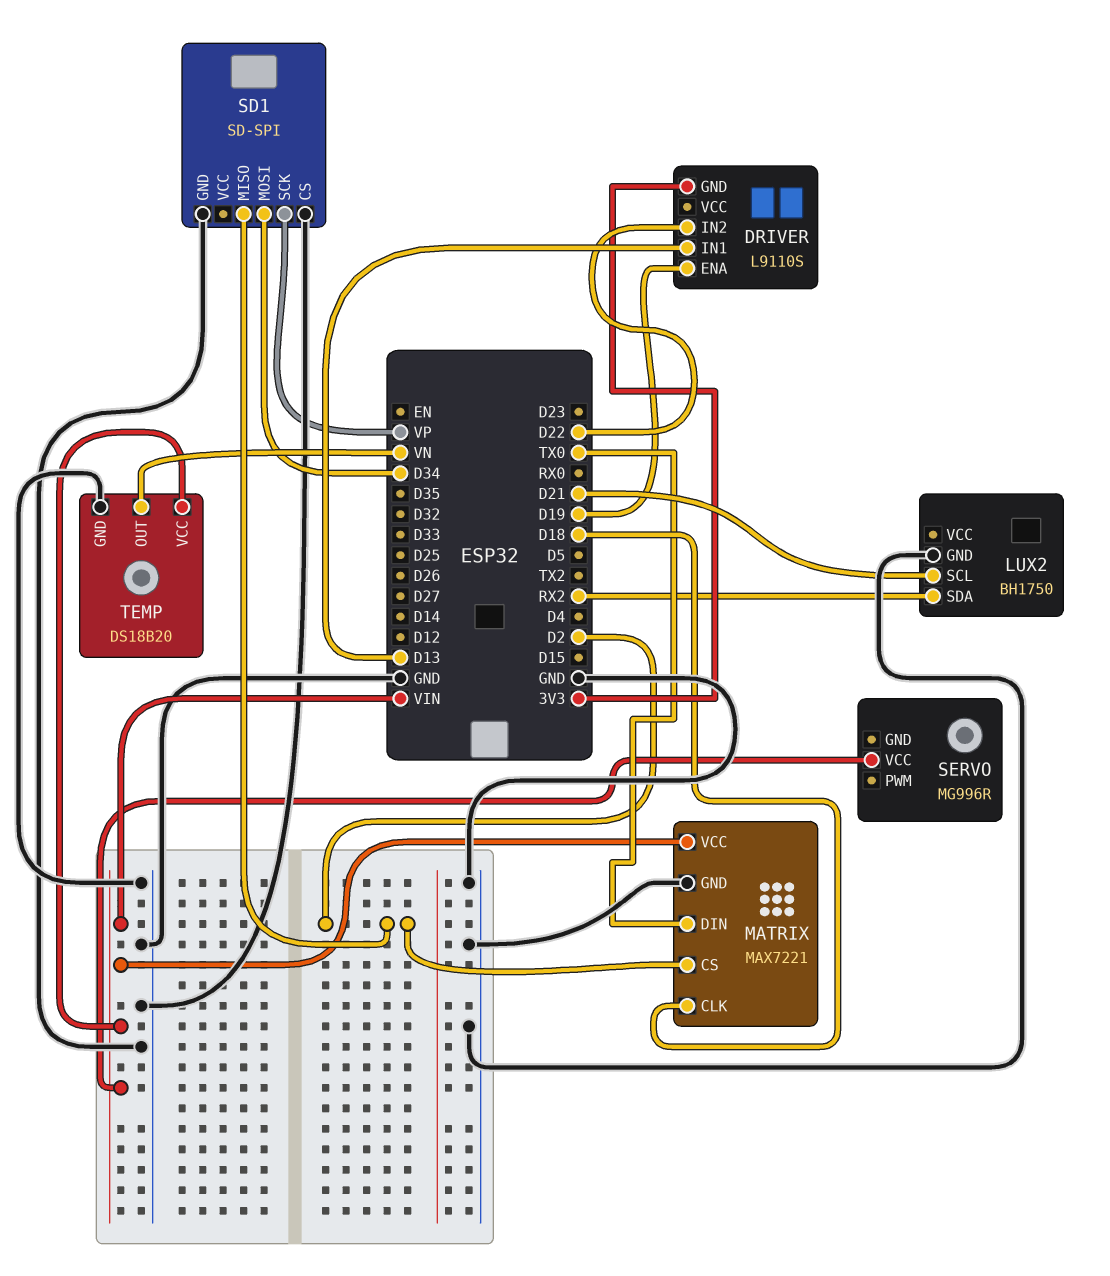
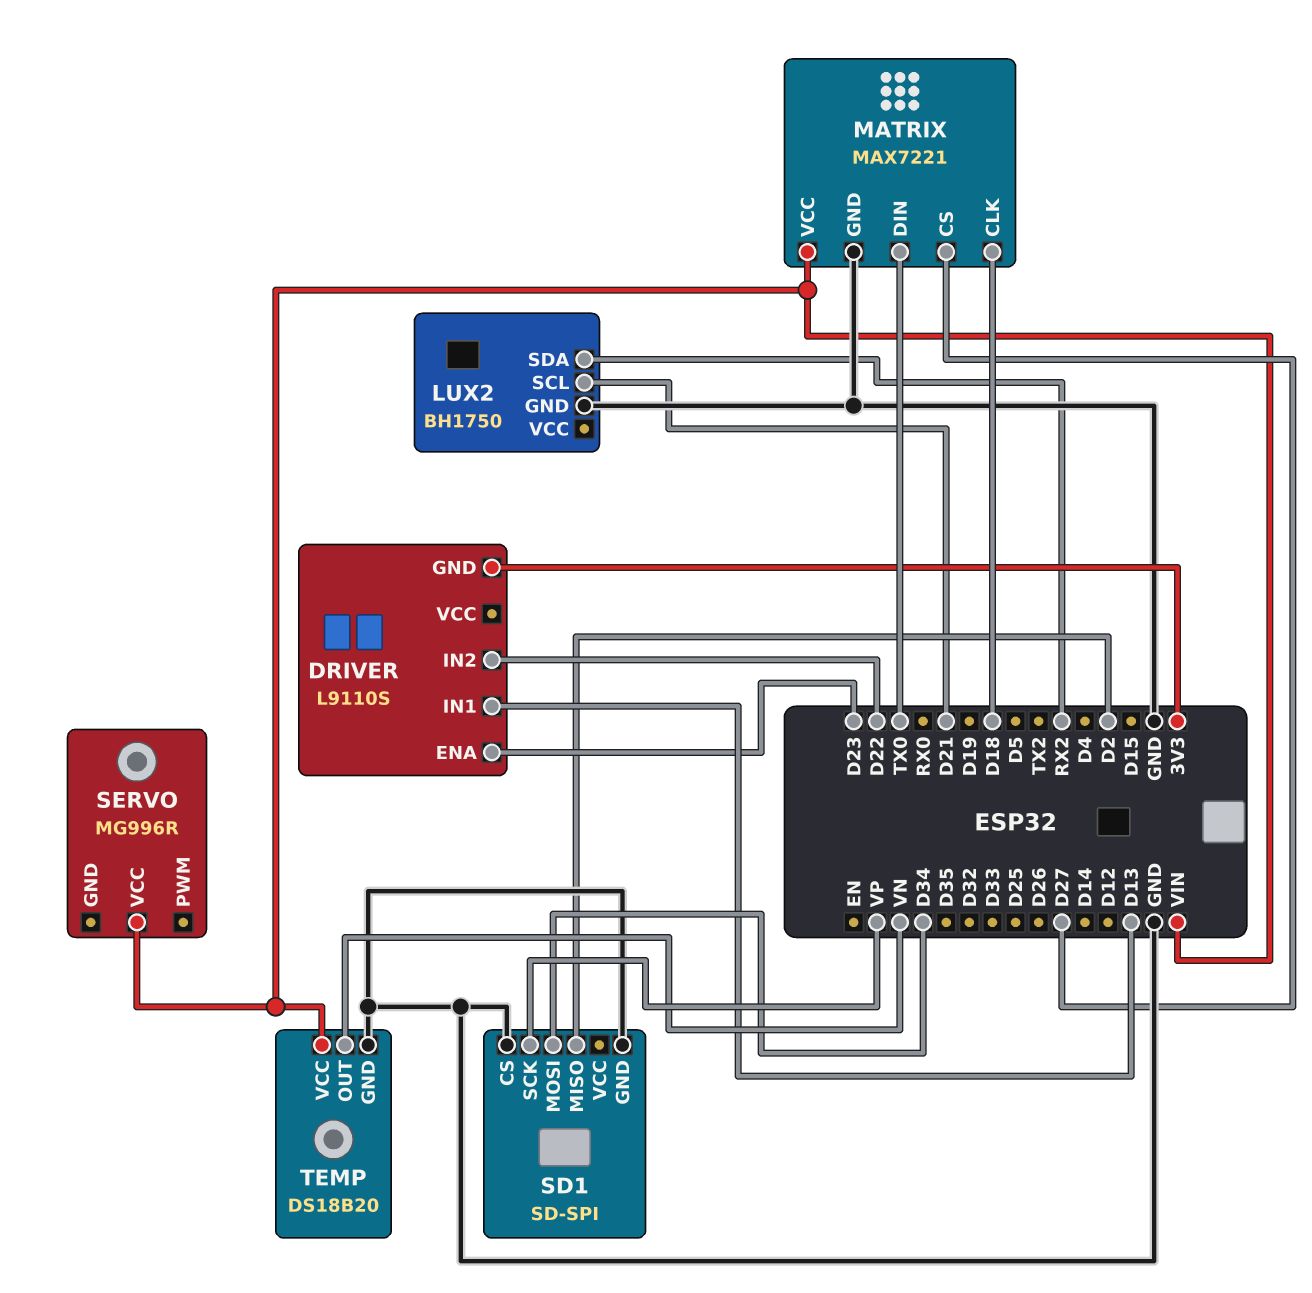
DRIVER pin ENA: D19 -> D23
MATRIX pin CS: D2 -> D27

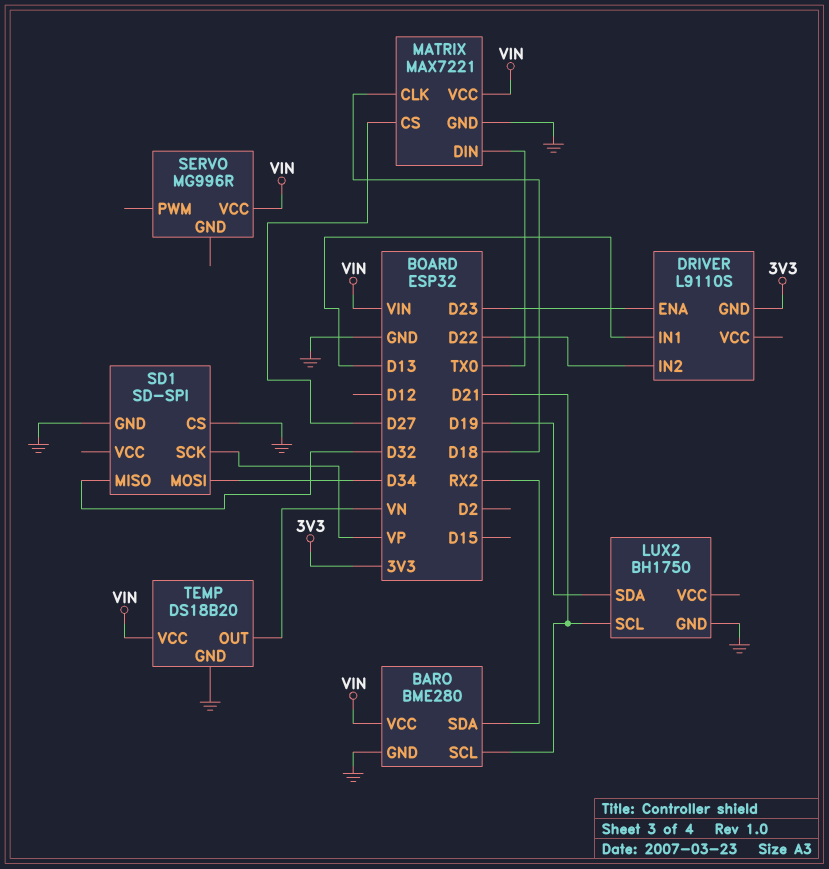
BARO: none -> BME280
BARO pin GND: none -> GND
BARO pin SCL: none -> D21
BARO pin SDA: none -> RX2
BARO pin VCC: none -> VIN
LUX2 pin SDA: RX2 -> D19
SD1 pin MISO: D2 -> D32

